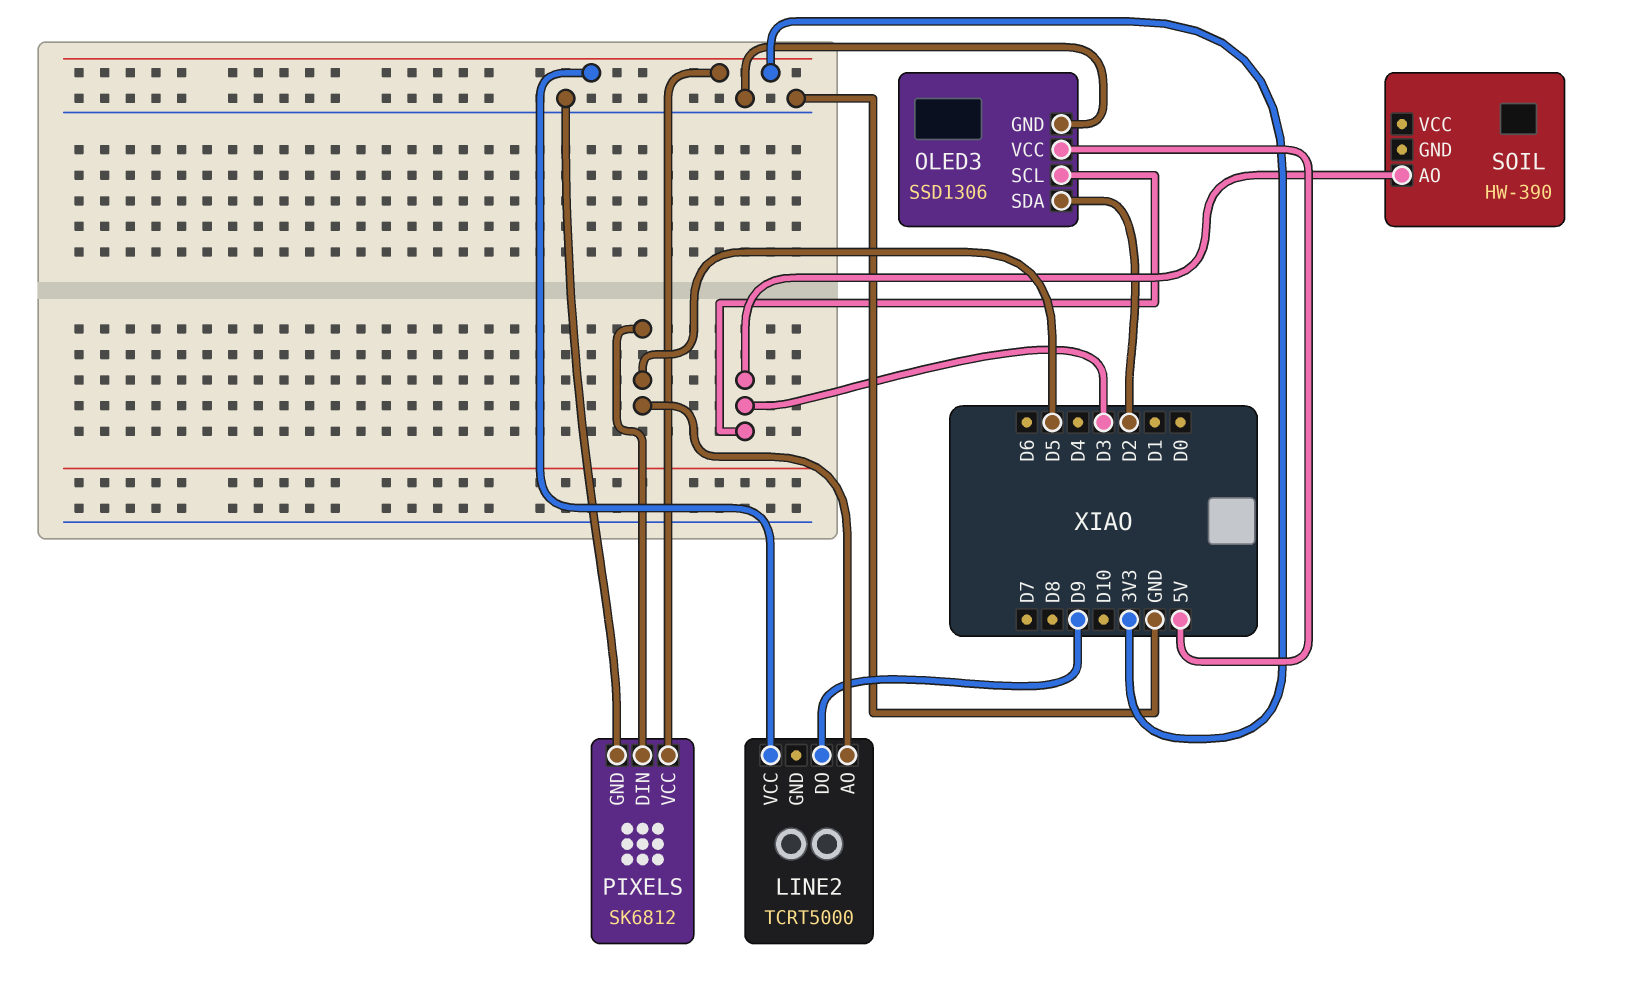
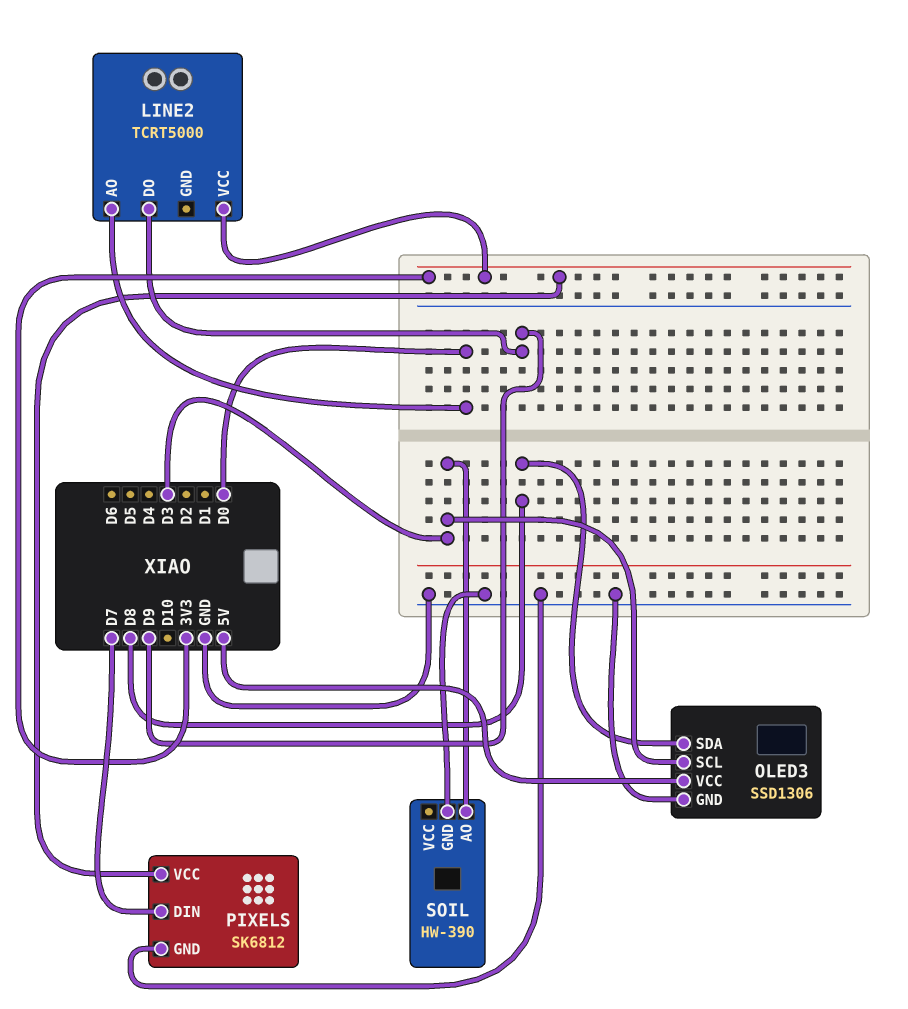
LINE2 pin AO: D5 -> D0
OLED3 pin SDA: D2 -> D8
PIXELS pin DIN: D5 -> D7
SOIL pin GND: none -> GND

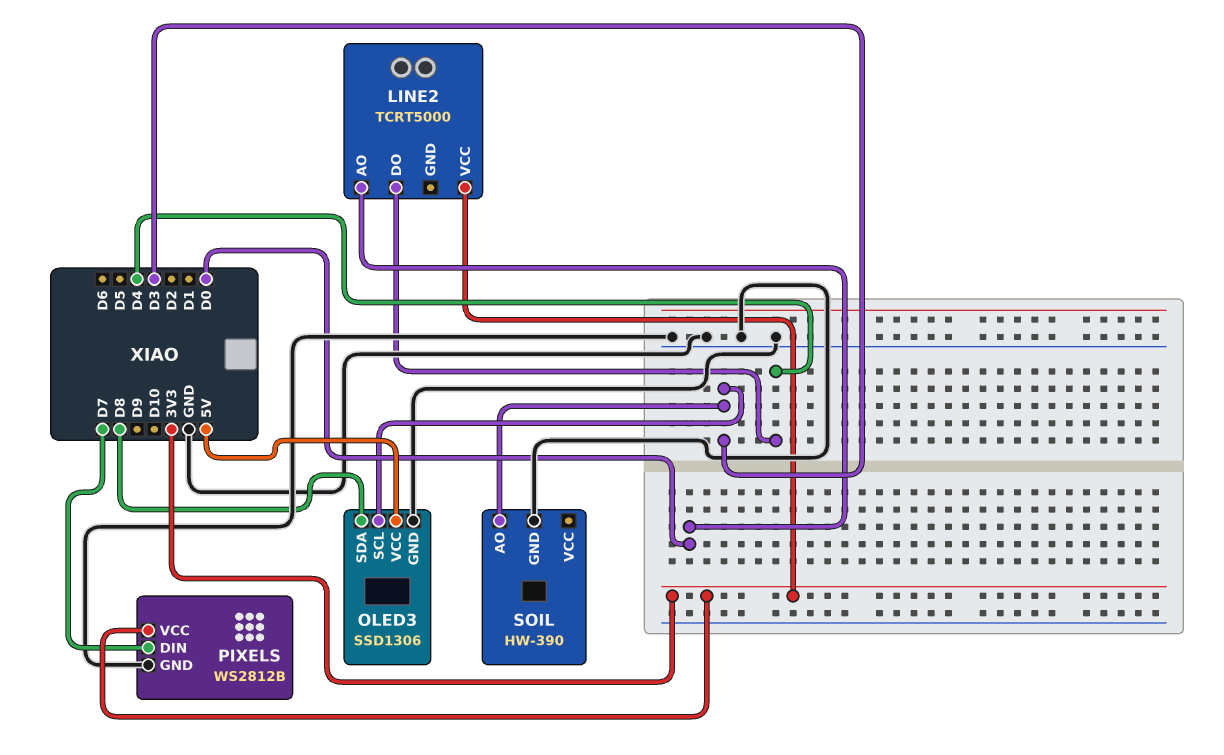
LINE2 pin DO: D9 -> D4
PIXELS: SK6812 -> WS2812B

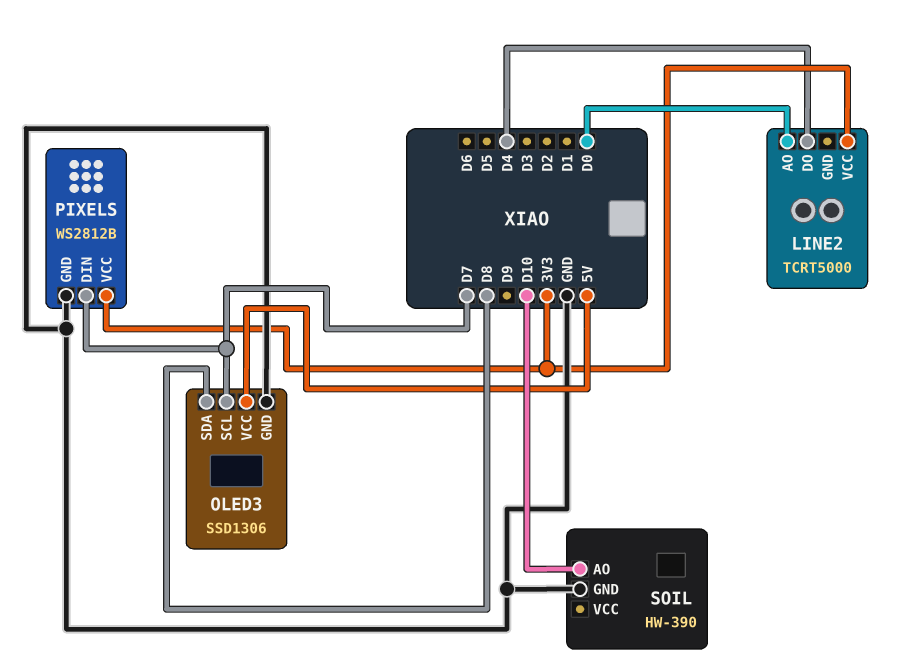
OLED3 pin SCL: D3 -> D7
SOIL pin AO: D3 -> D10

